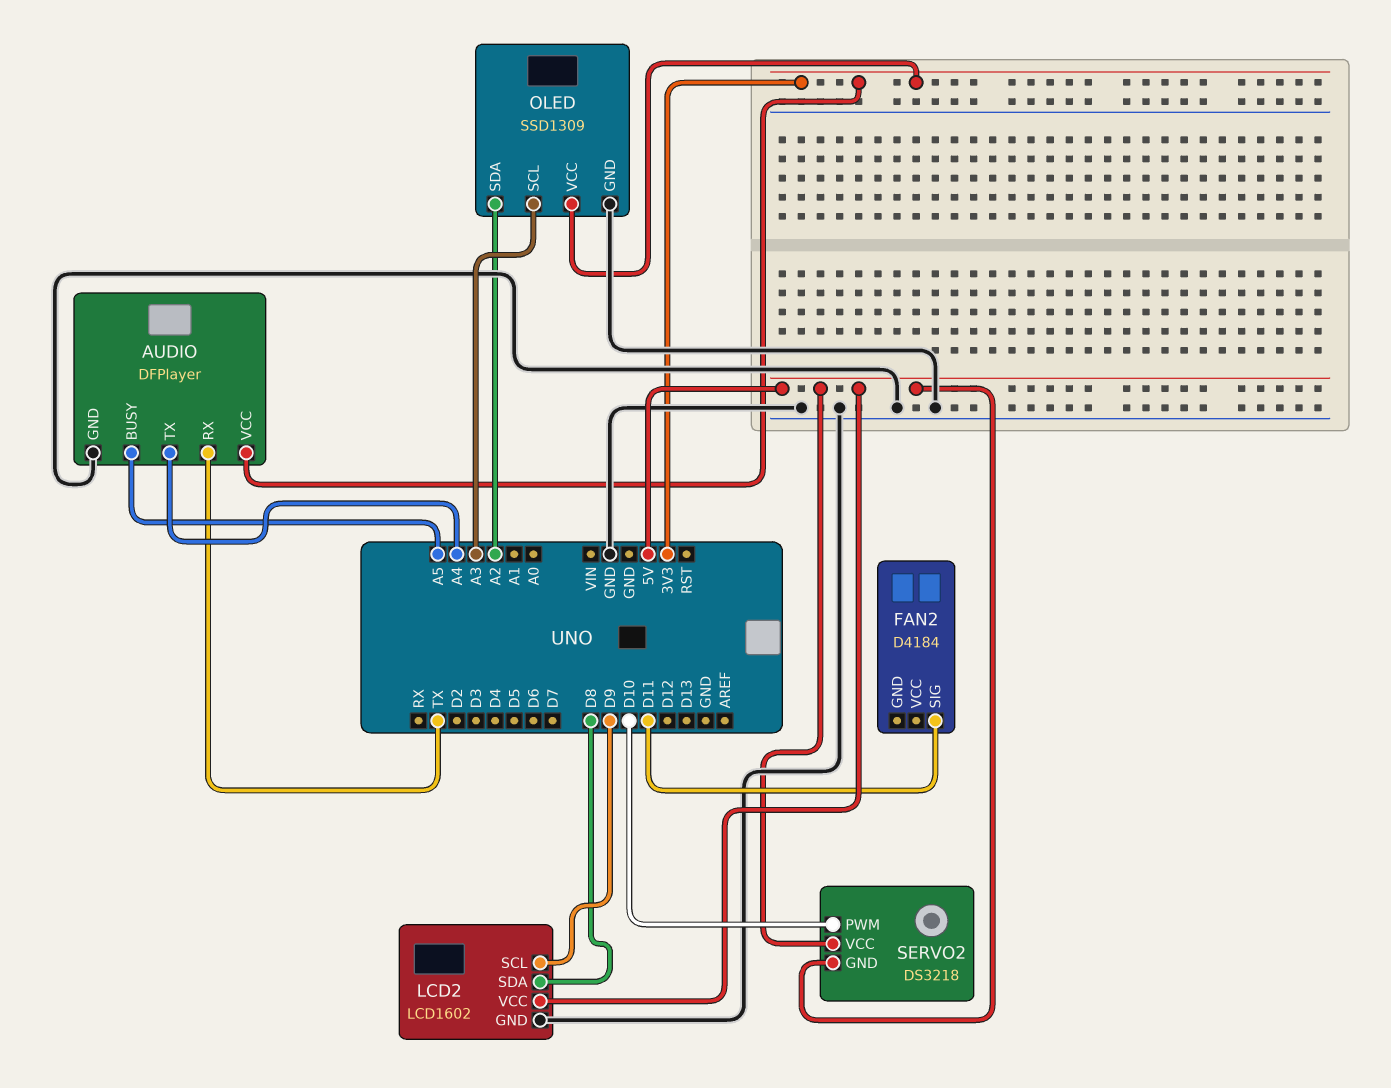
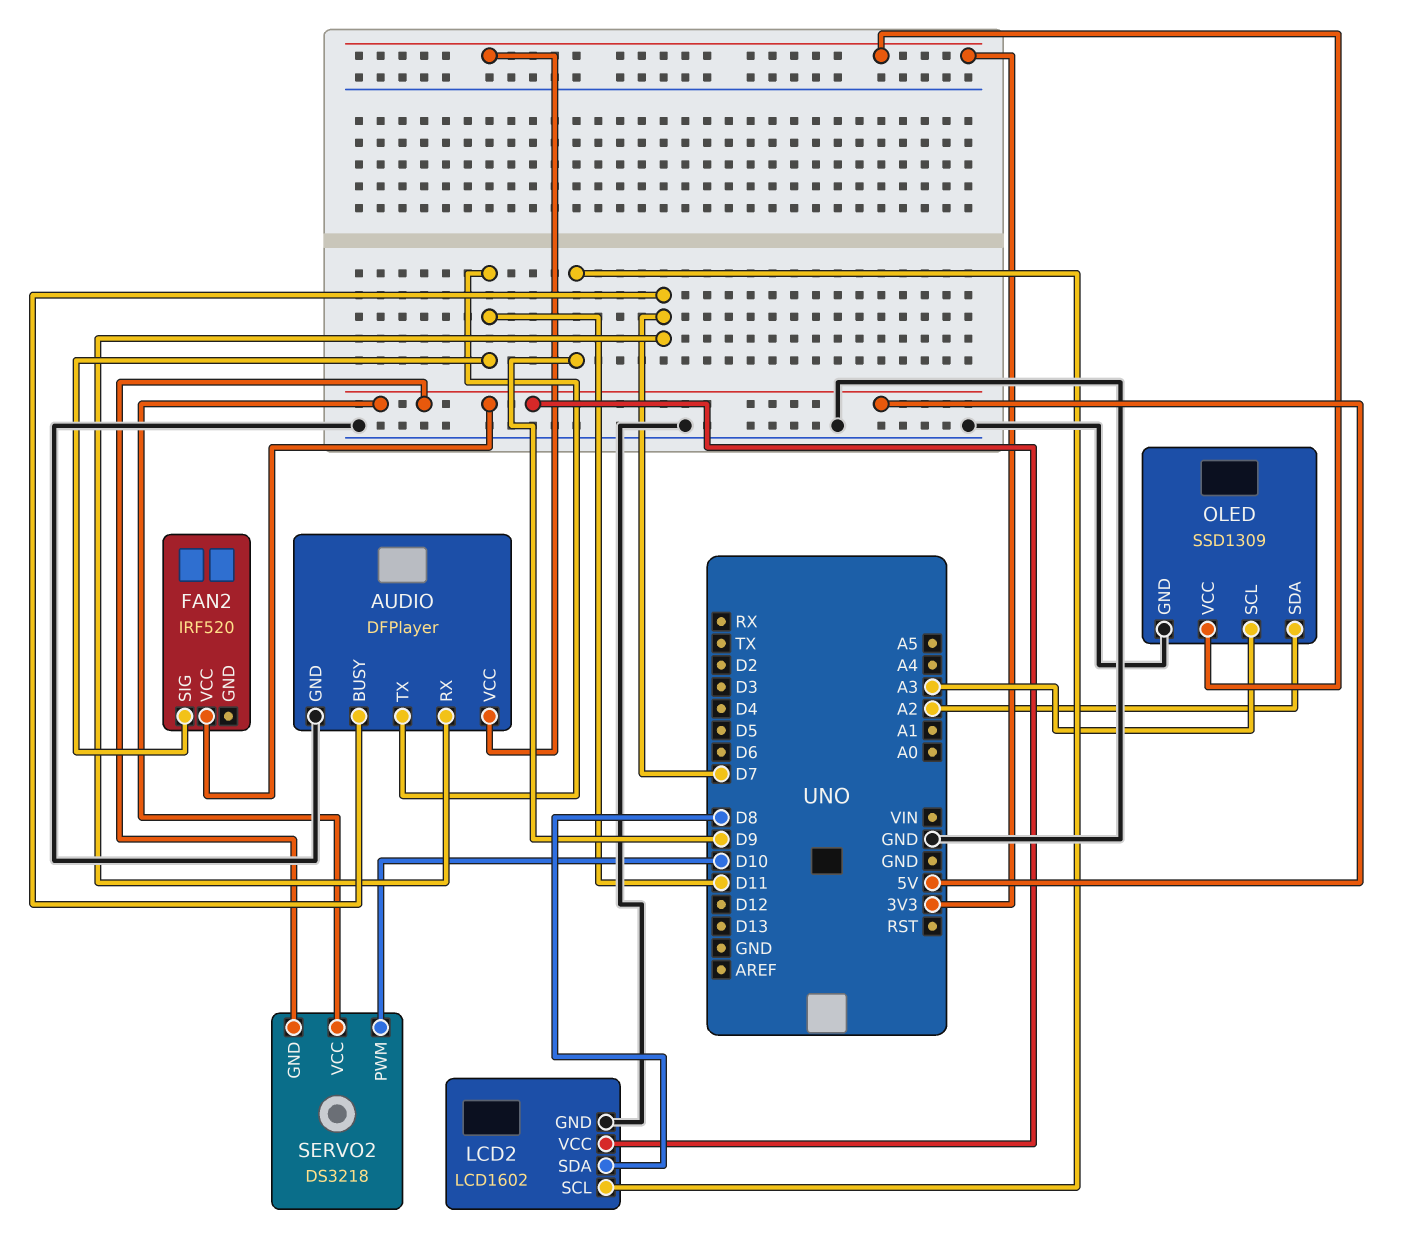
AUDIO pin BUSY: A5 -> D7
AUDIO pin RX: TX -> D7
AUDIO pin TX: A4 -> D11
FAN2: D4184 -> IRF520
FAN2 pin VCC: none -> 5V

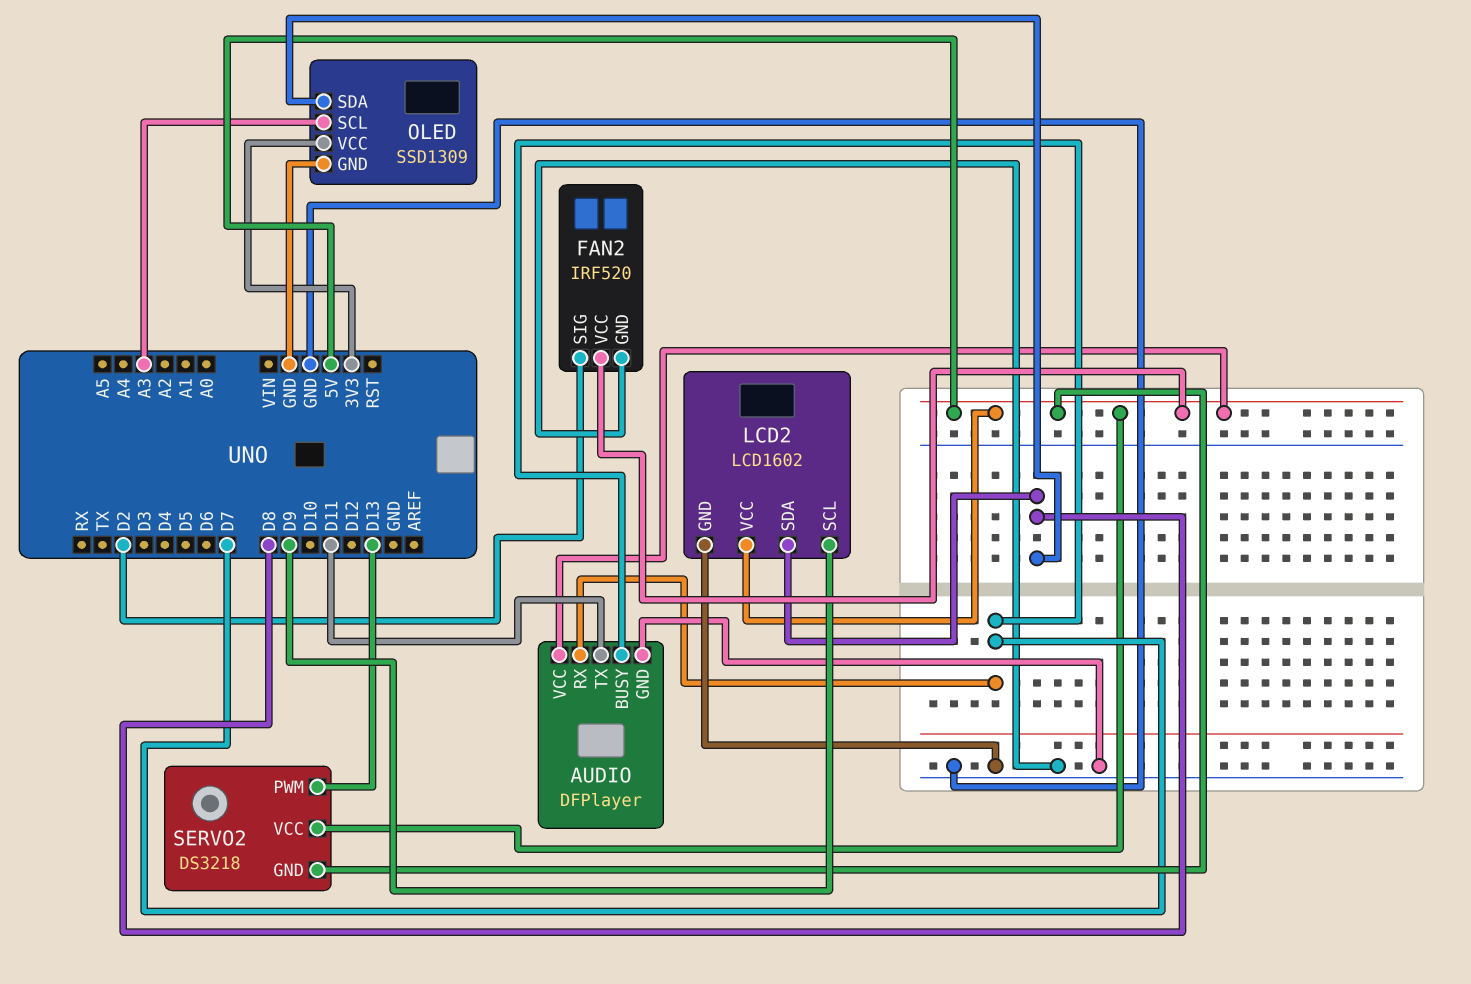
AUDIO pin VCC: 3V3 -> 5V
FAN2 pin GND: none -> GND
FAN2 pin SIG: D11 -> D2
OLED pin SDA: A2 -> D8
SERVO2 pin PWM: D10 -> D13

